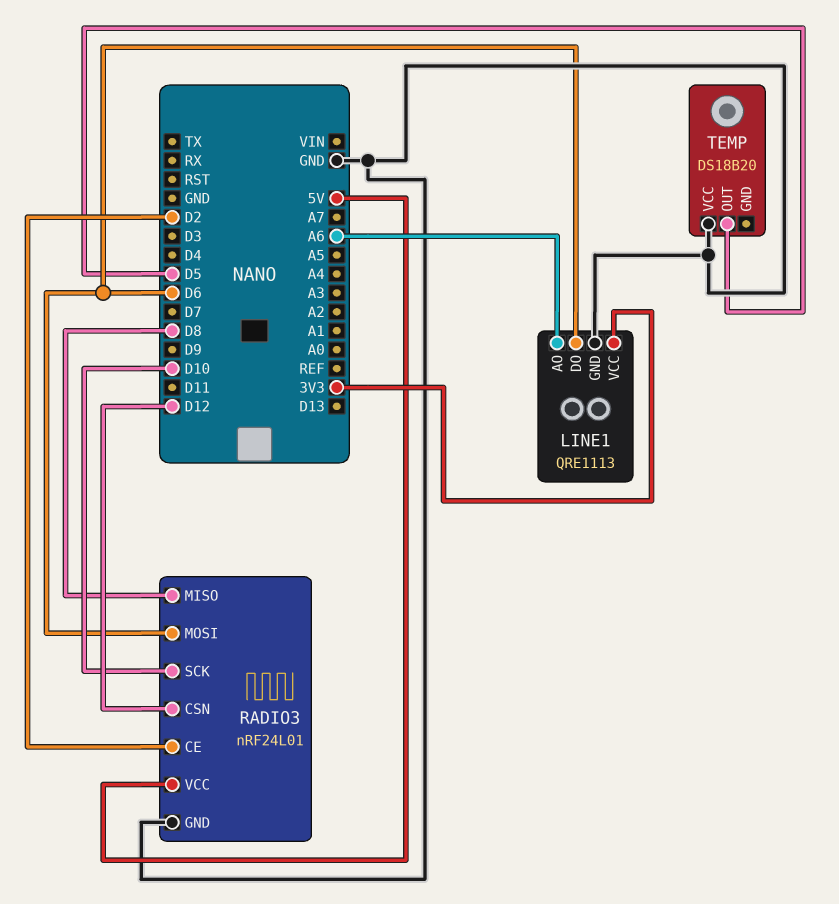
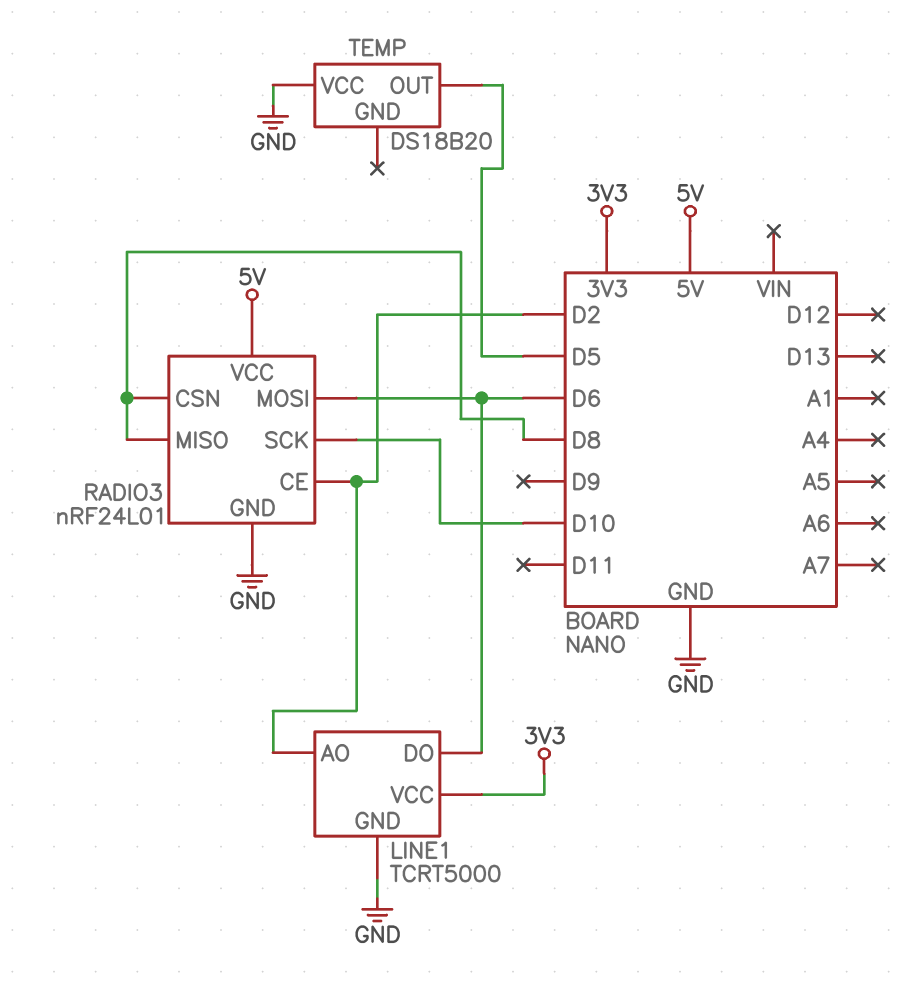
LINE1: QRE1113 -> TCRT5000
LINE1 pin AO: A6 -> D2
RADIO3 pin CSN: D12 -> D8

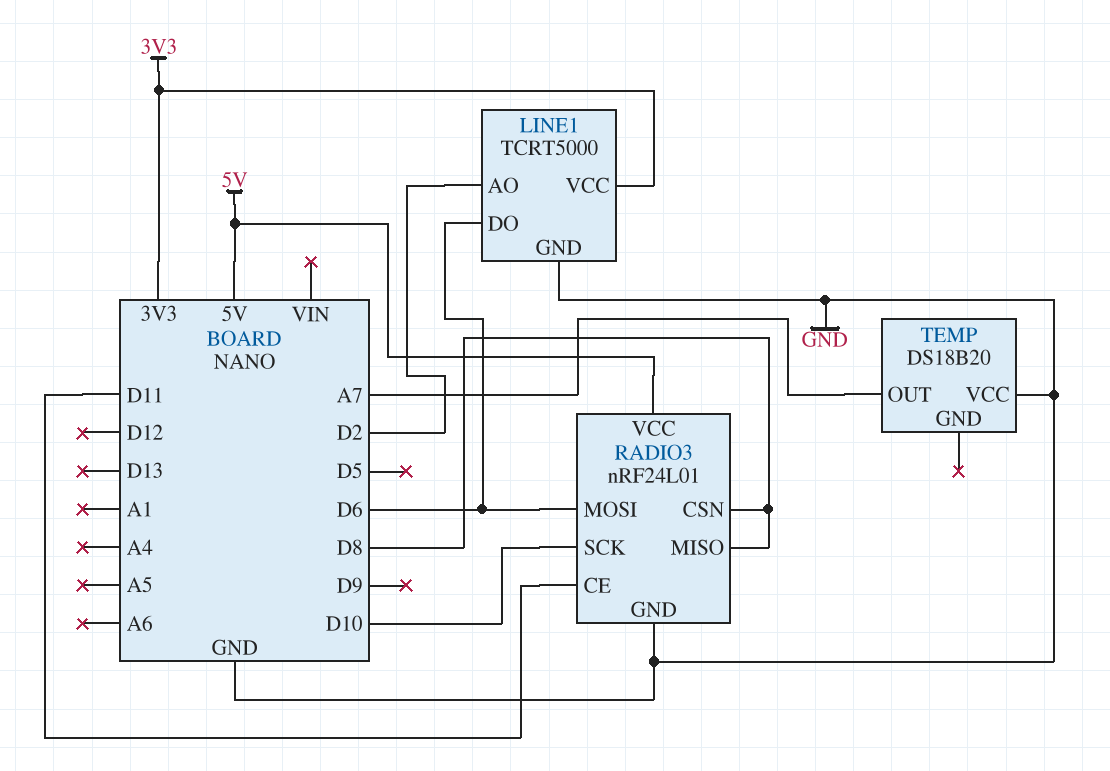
RADIO3 pin CE: D2 -> D11
TEMP pin OUT: D5 -> A7

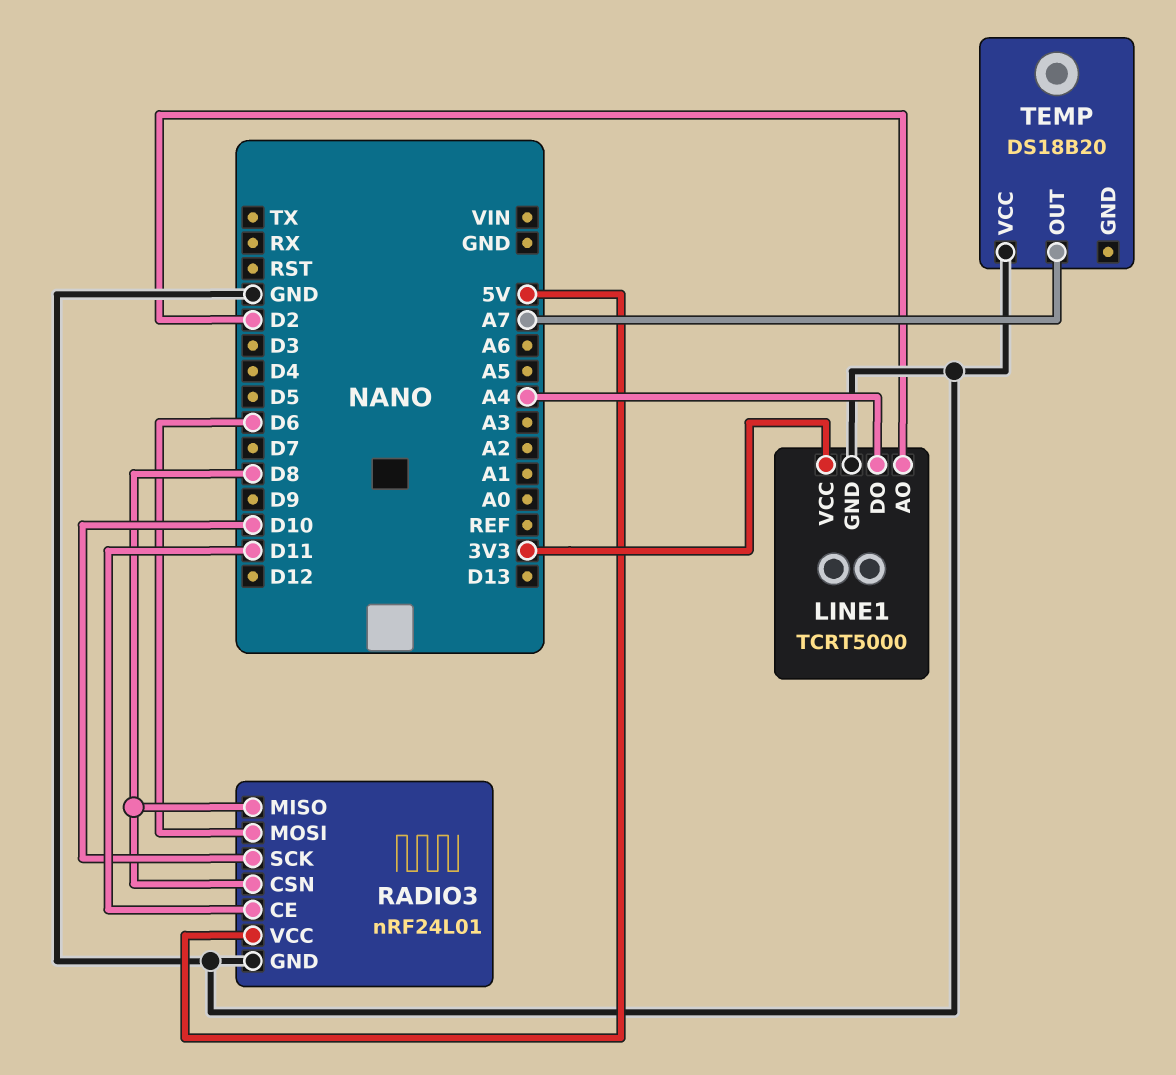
LINE1 pin DO: D6 -> A4

